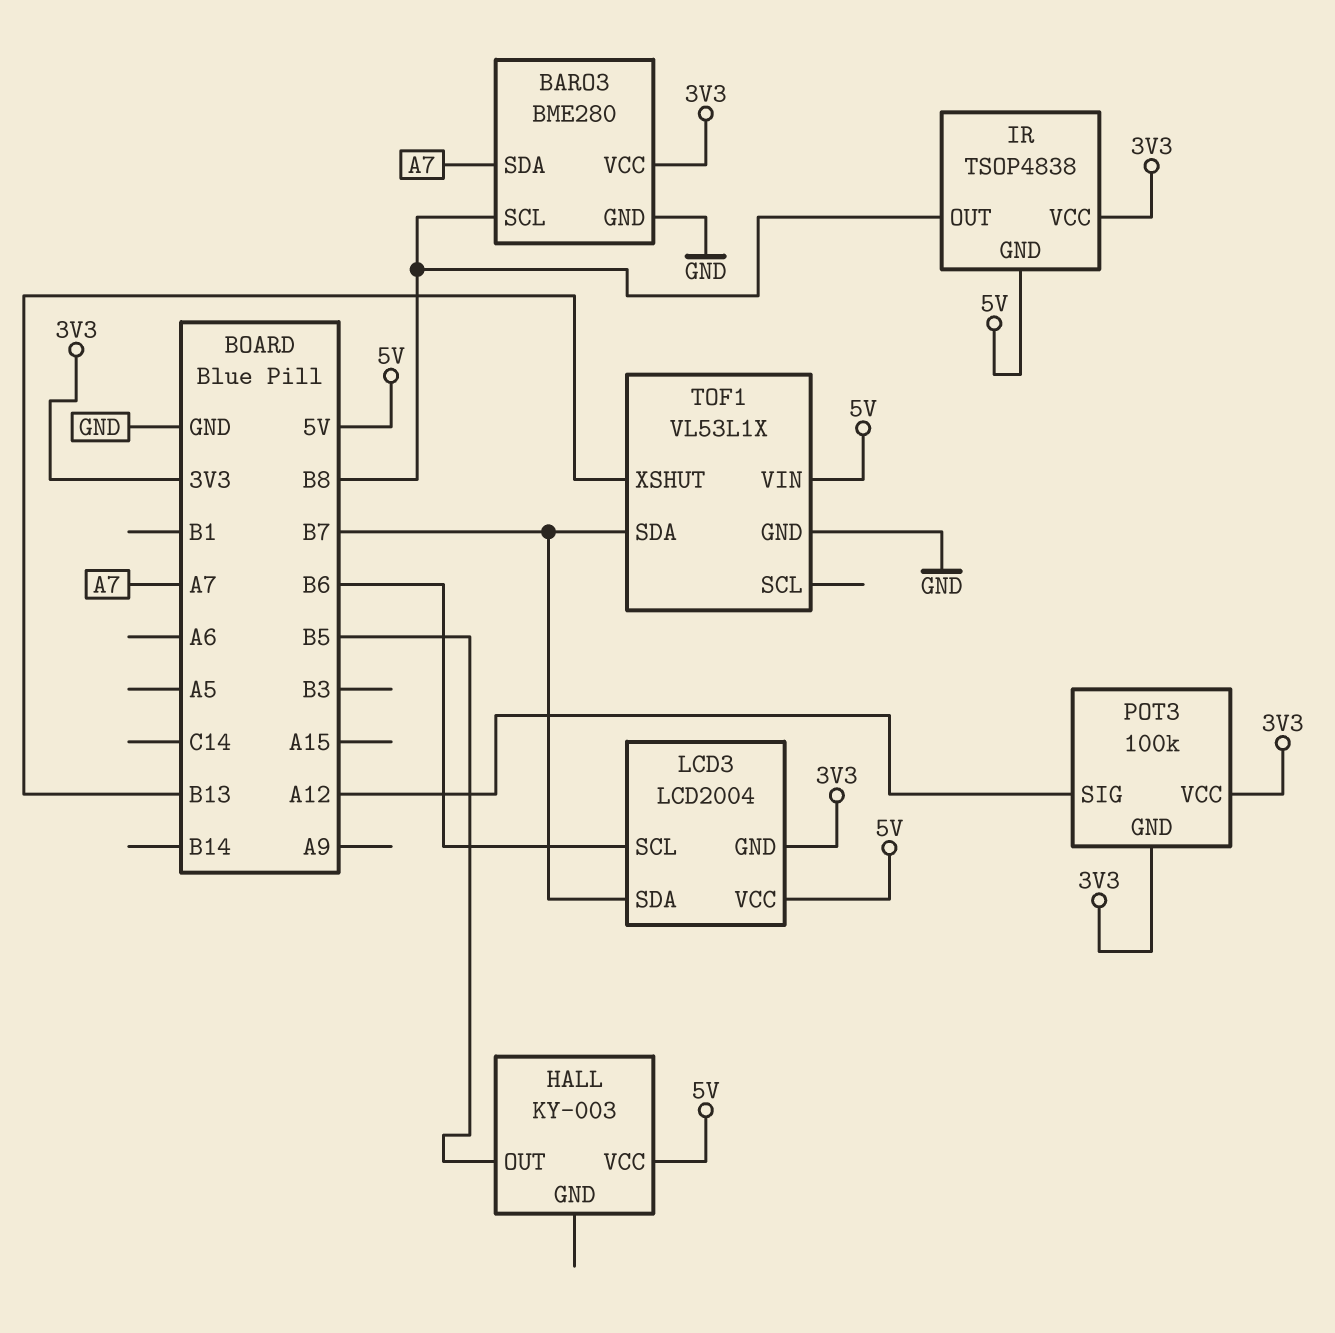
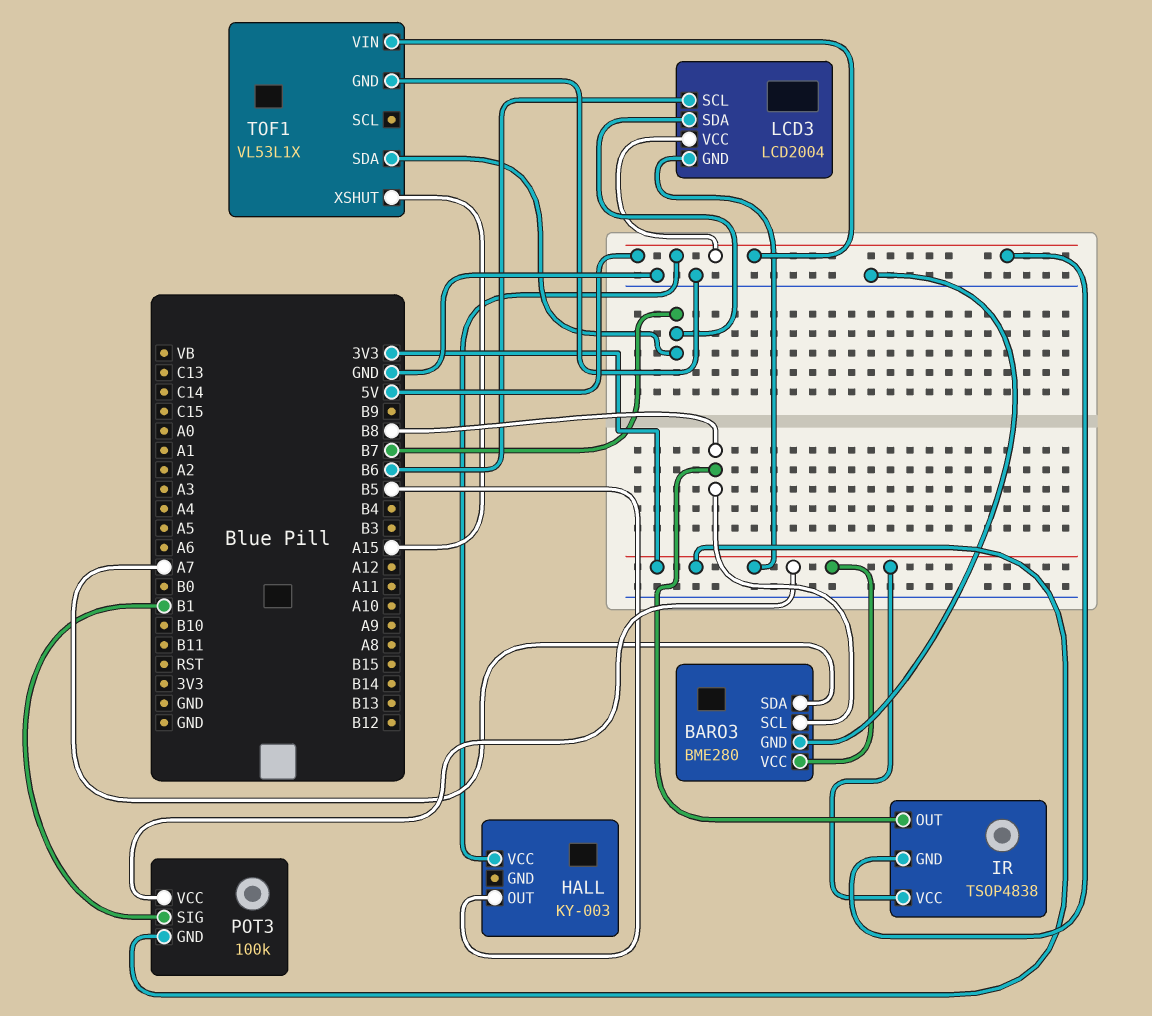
POT3 pin SIG: A12 -> B1
TOF1 pin XSHUT: B13 -> A15

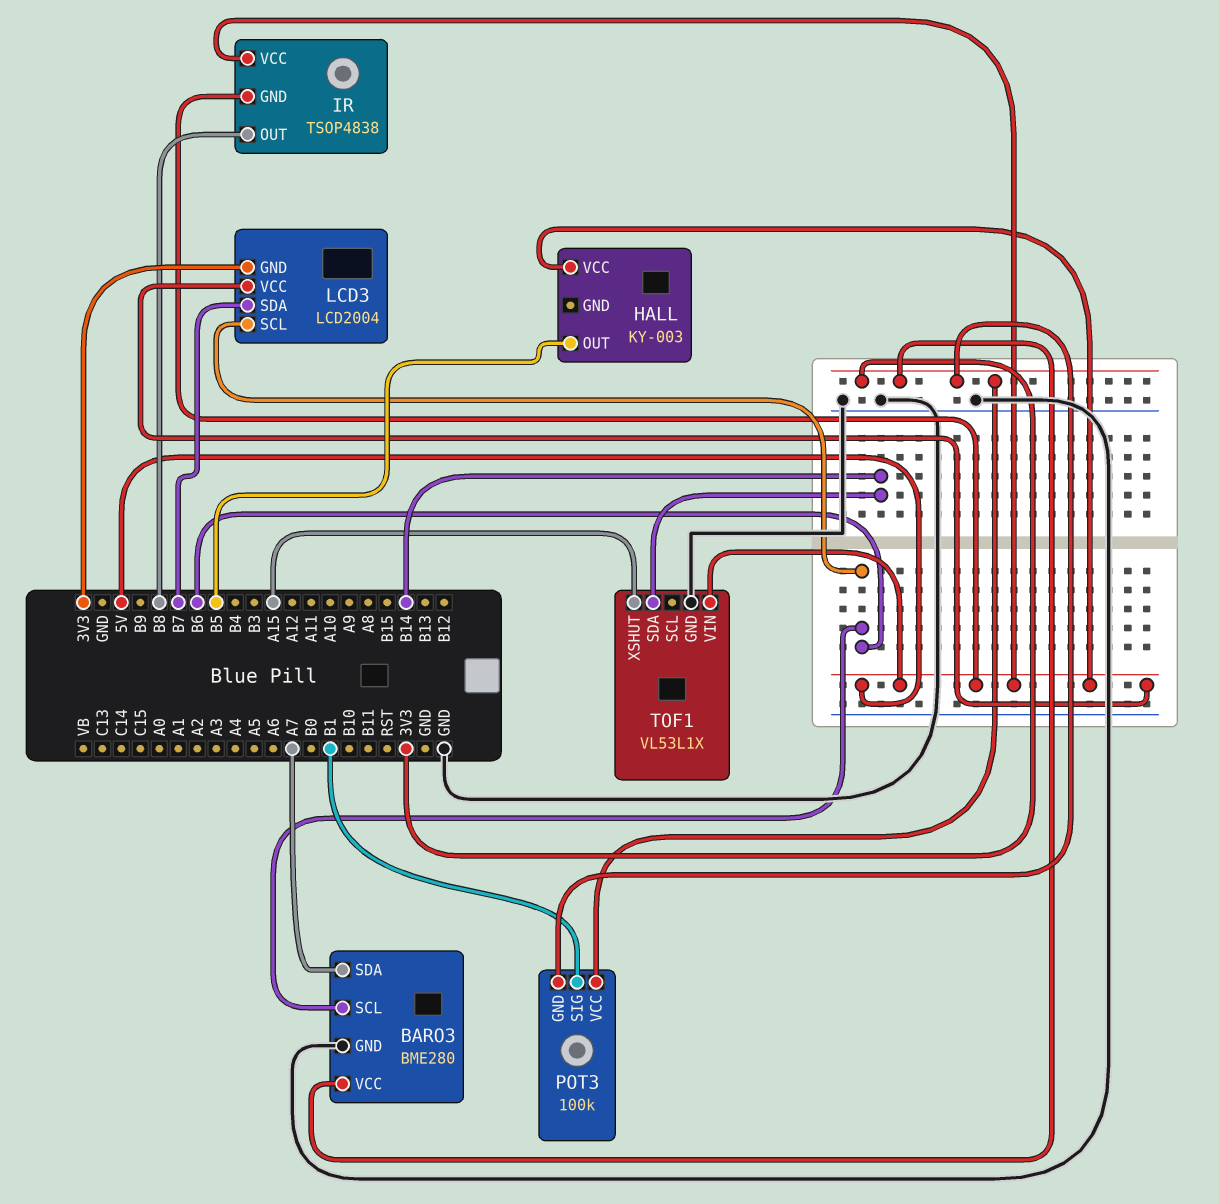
BARO3 pin SCL: B8 -> B6
IR pin VCC: 3V3 -> 5V
TOF1 pin SDA: B7 -> B14

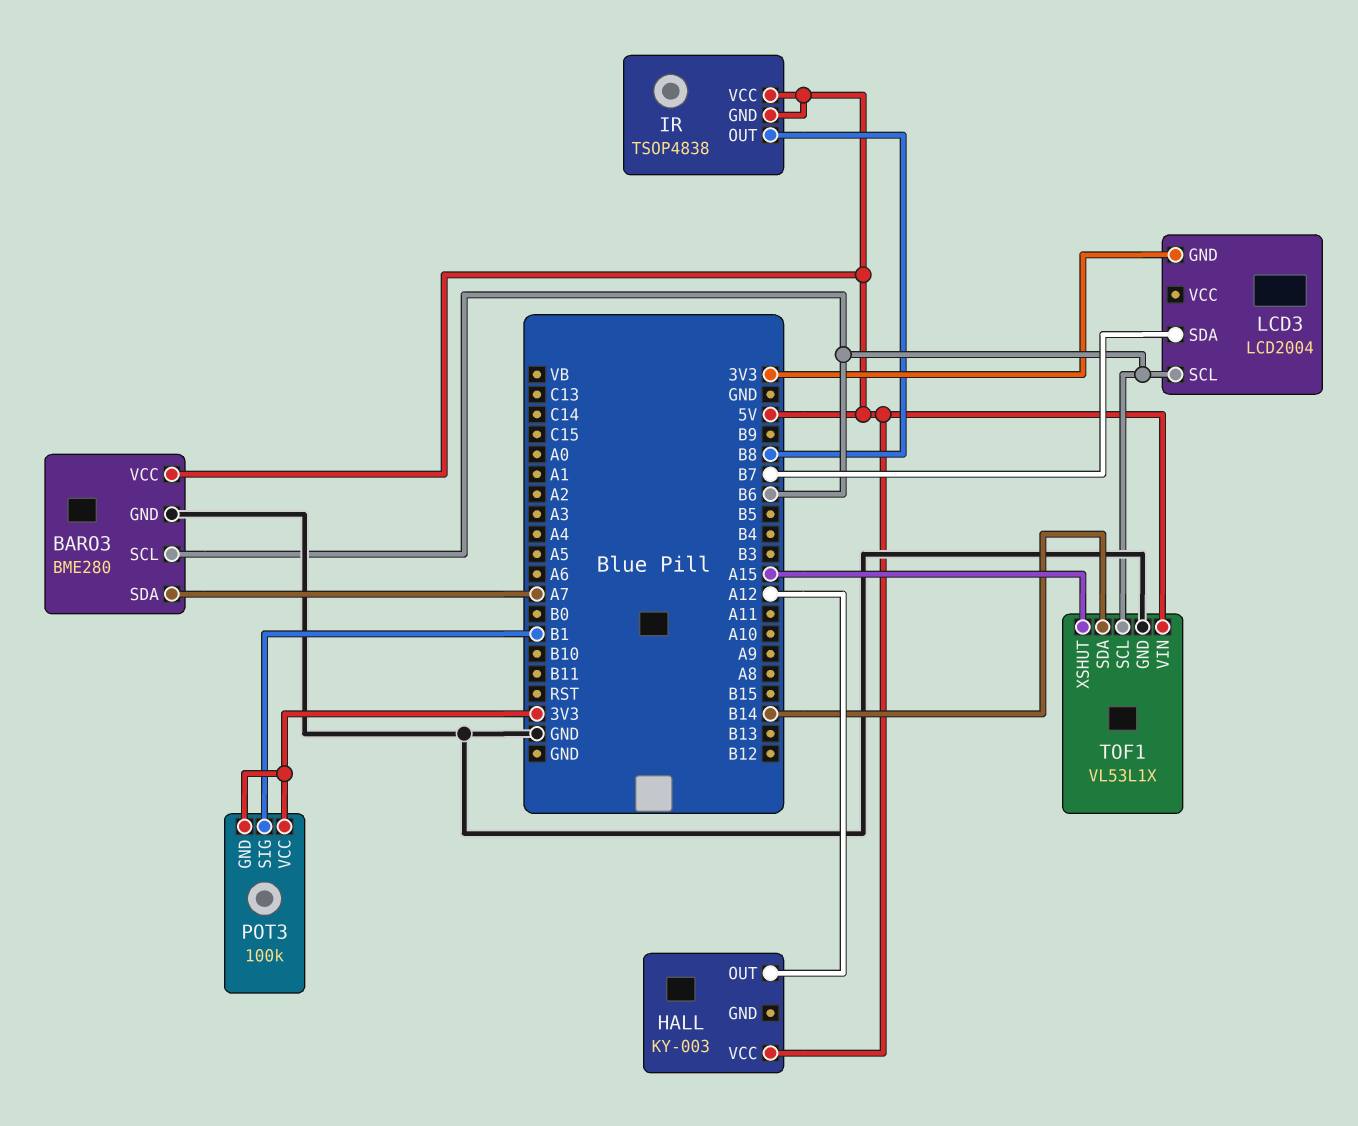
BARO3 pin VCC: 3V3 -> 5V
HALL pin OUT: B5 -> A12
LCD3 pin VCC: 5V -> none
TOF1 pin SCL: none -> B6

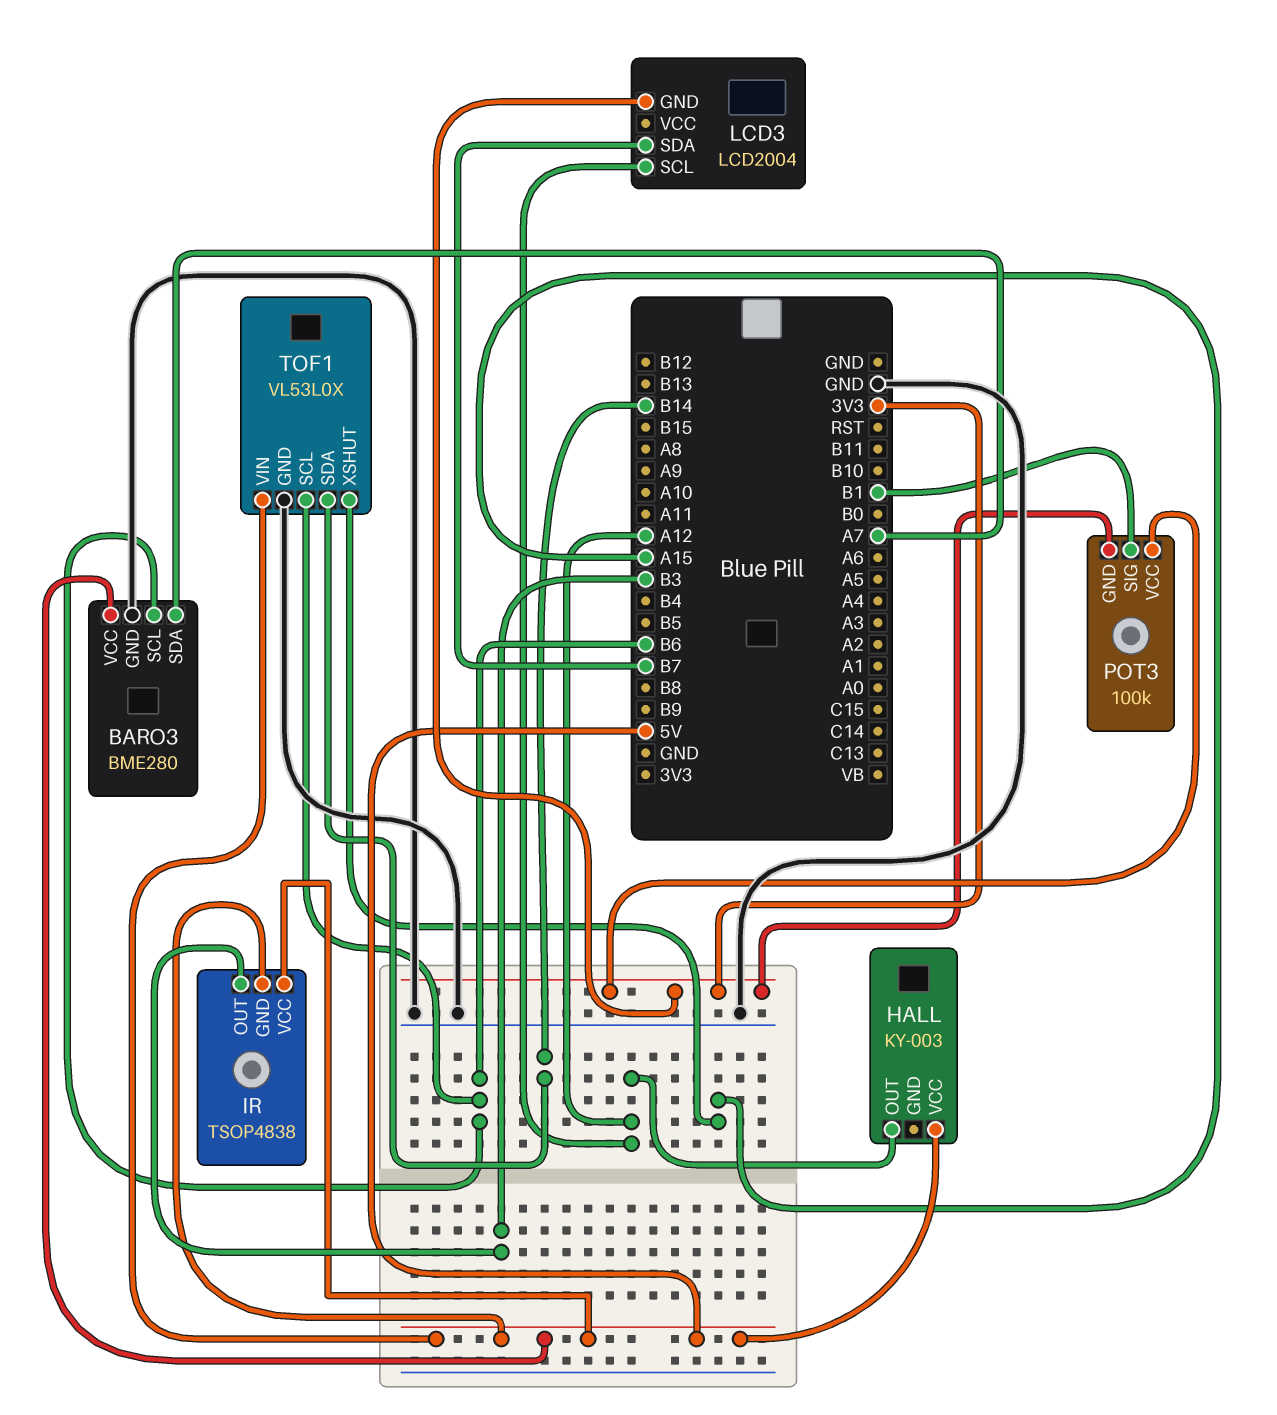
IR pin OUT: B8 -> B3
LCD3 pin SCL: B6 -> A12
TOF1: VL53L1X -> VL53L0X

